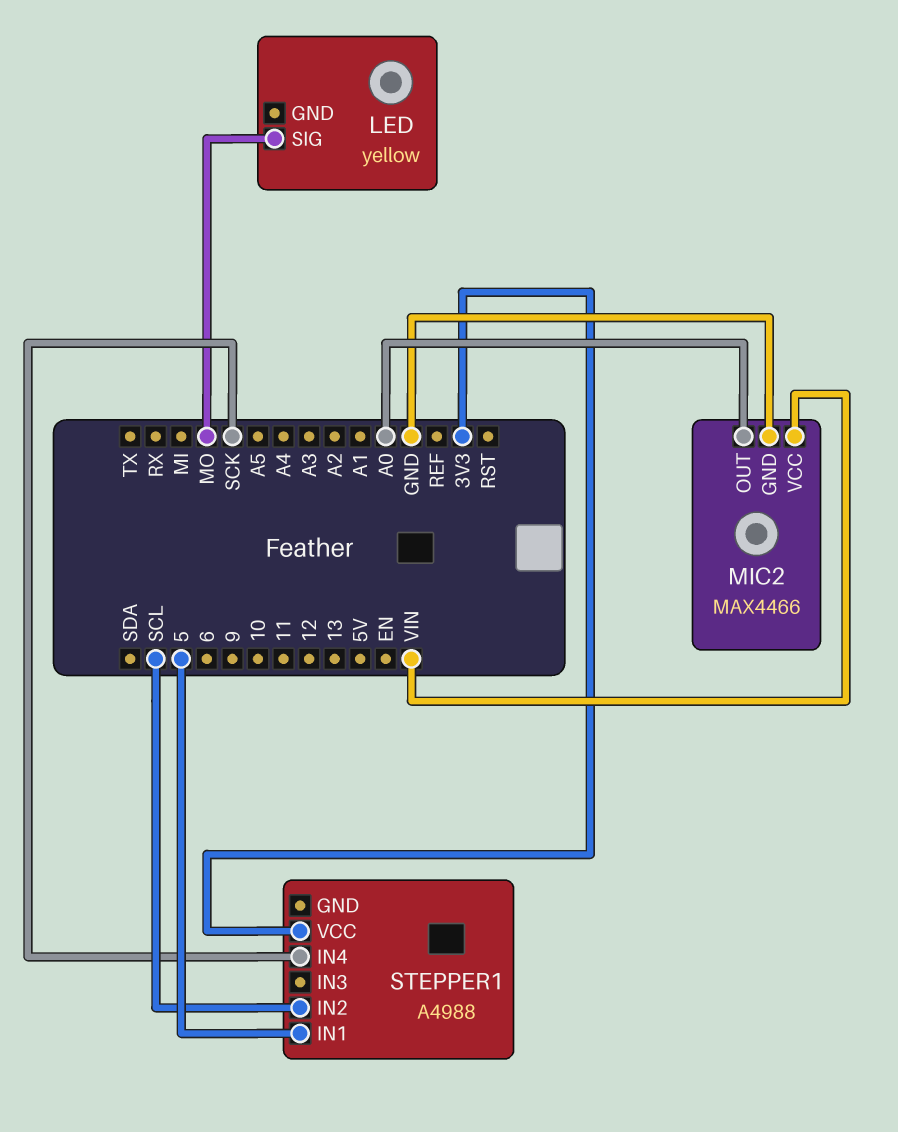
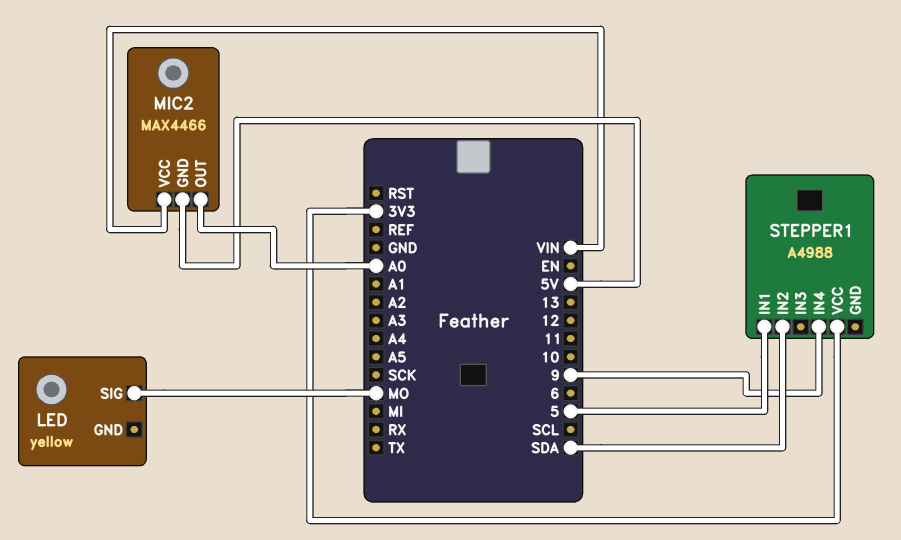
MIC2 pin GND: GND -> 5V
STEPPER1 pin IN2: SCL -> SDA
STEPPER1 pin IN4: SCK -> 9

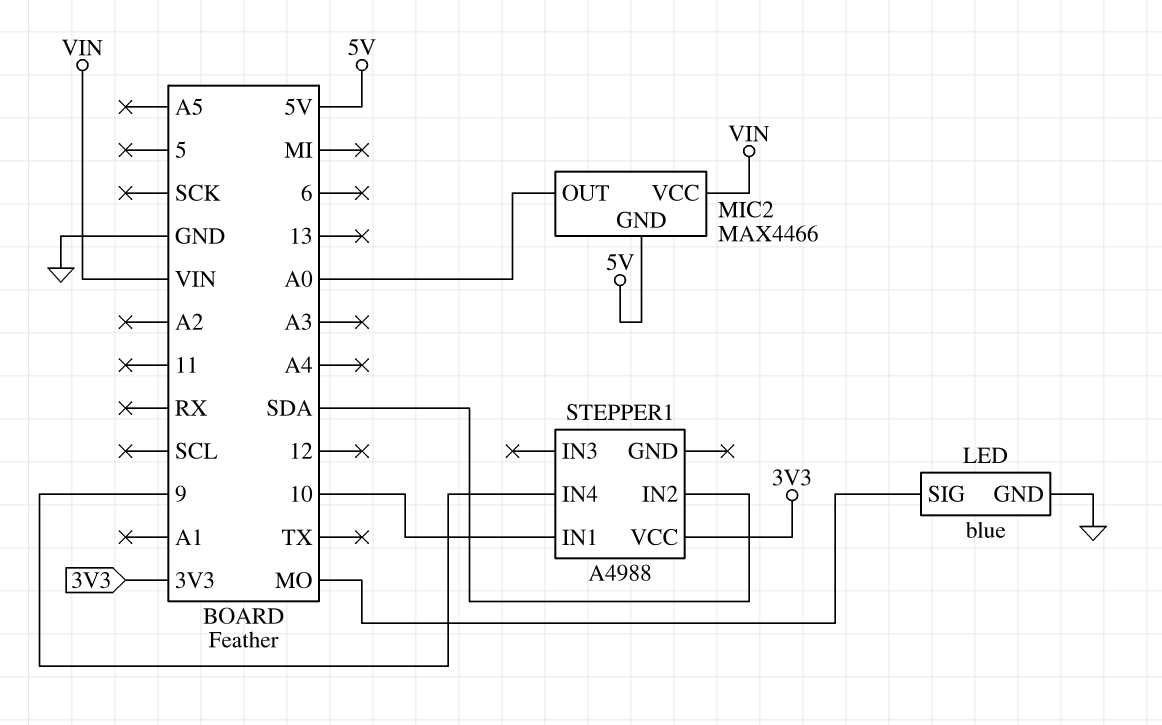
LED: yellow -> blue
LED pin GND: none -> GND
STEPPER1 pin IN1: 5 -> 10

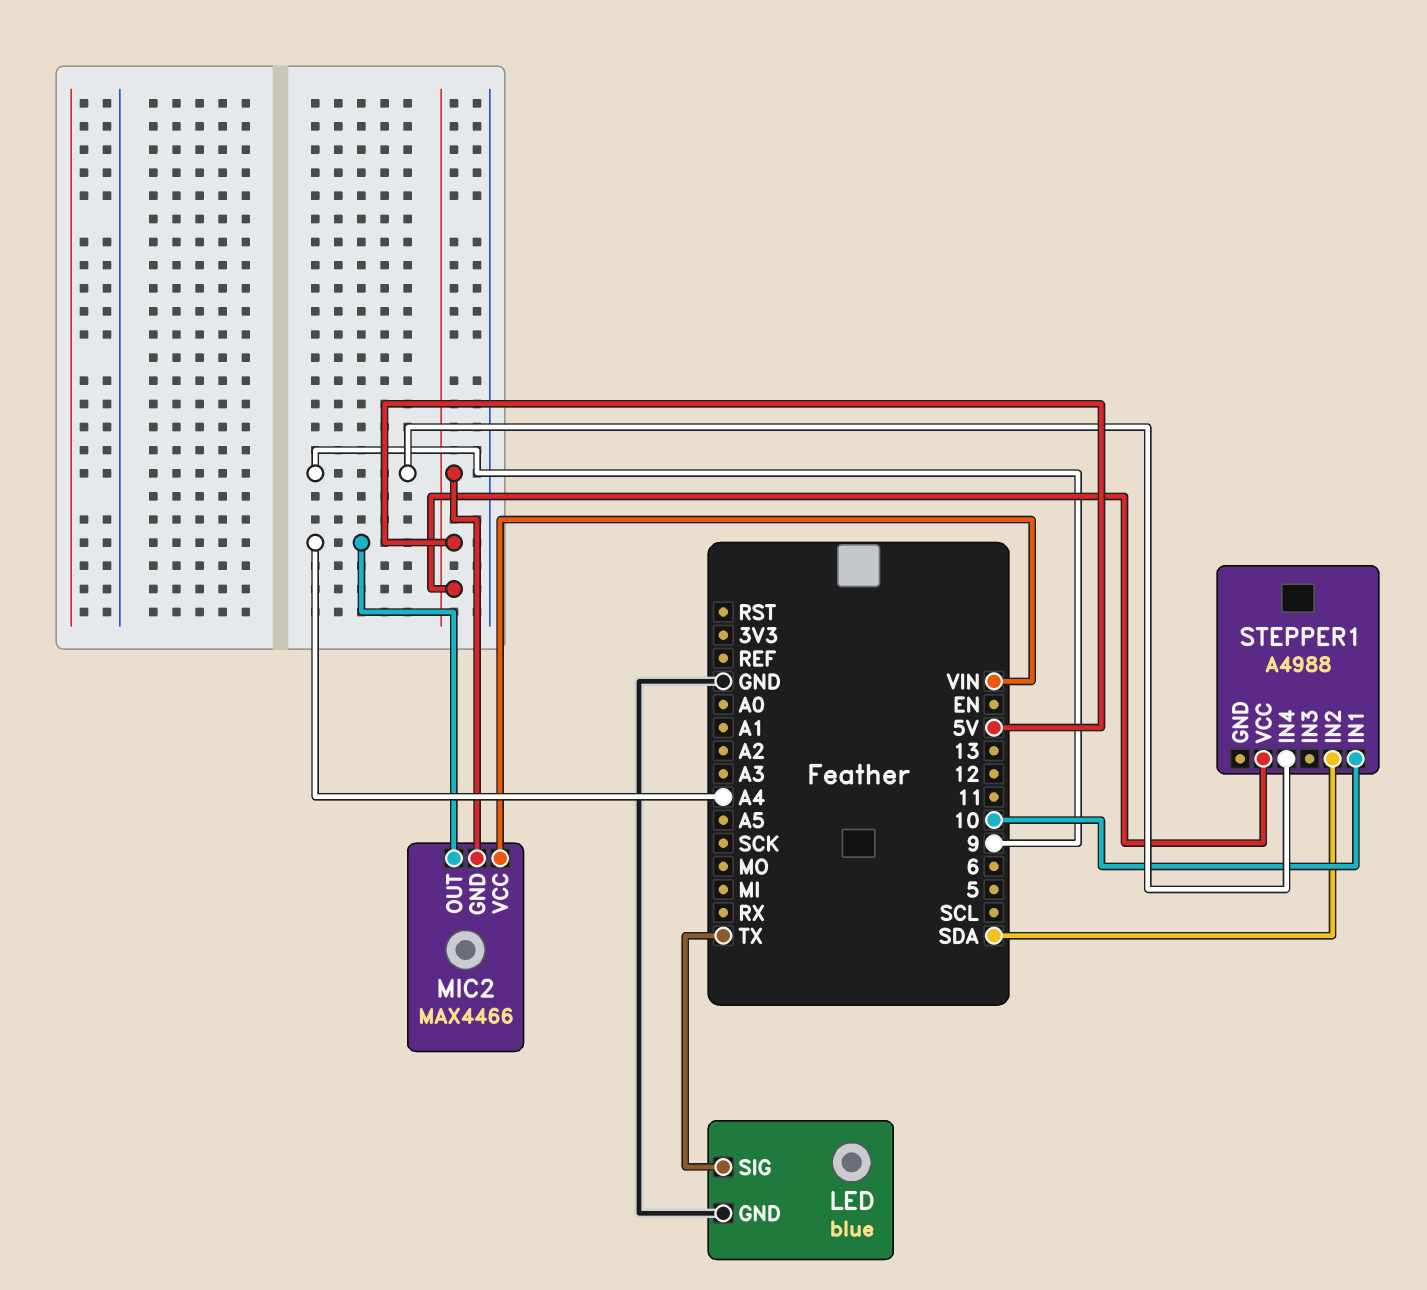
LED pin SIG: MO -> TX
MIC2 pin OUT: A0 -> A4
STEPPER1 pin VCC: 3V3 -> 5V

